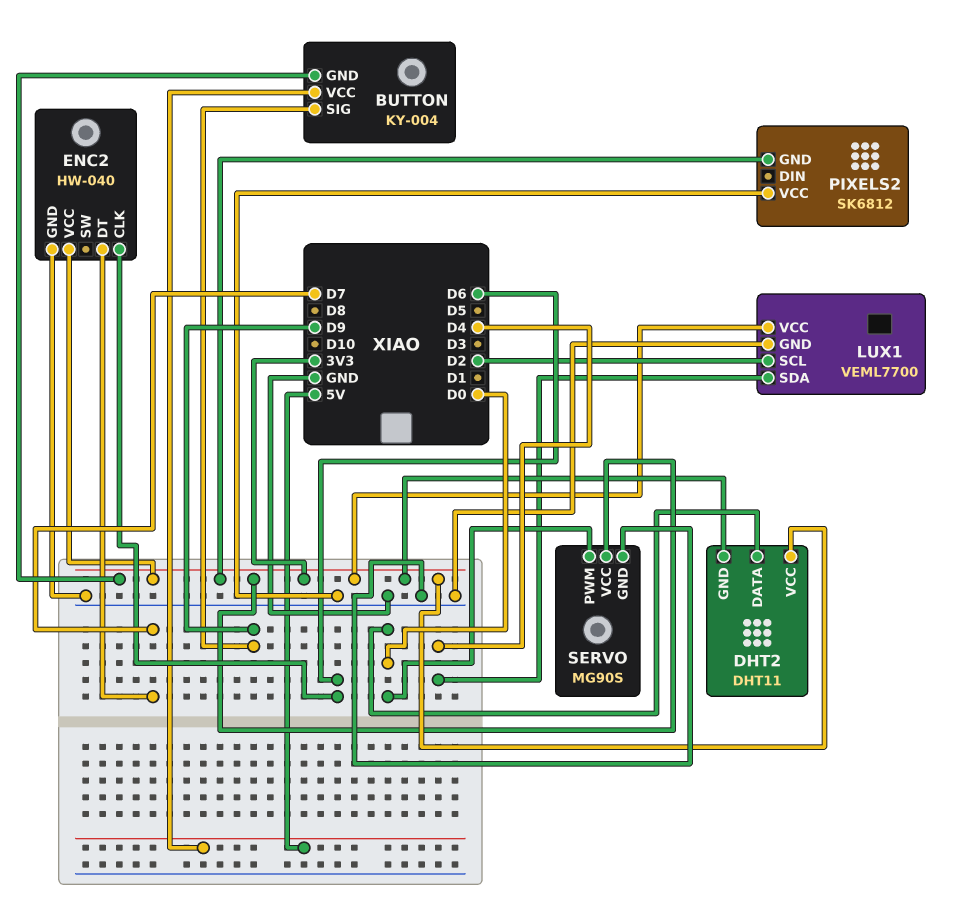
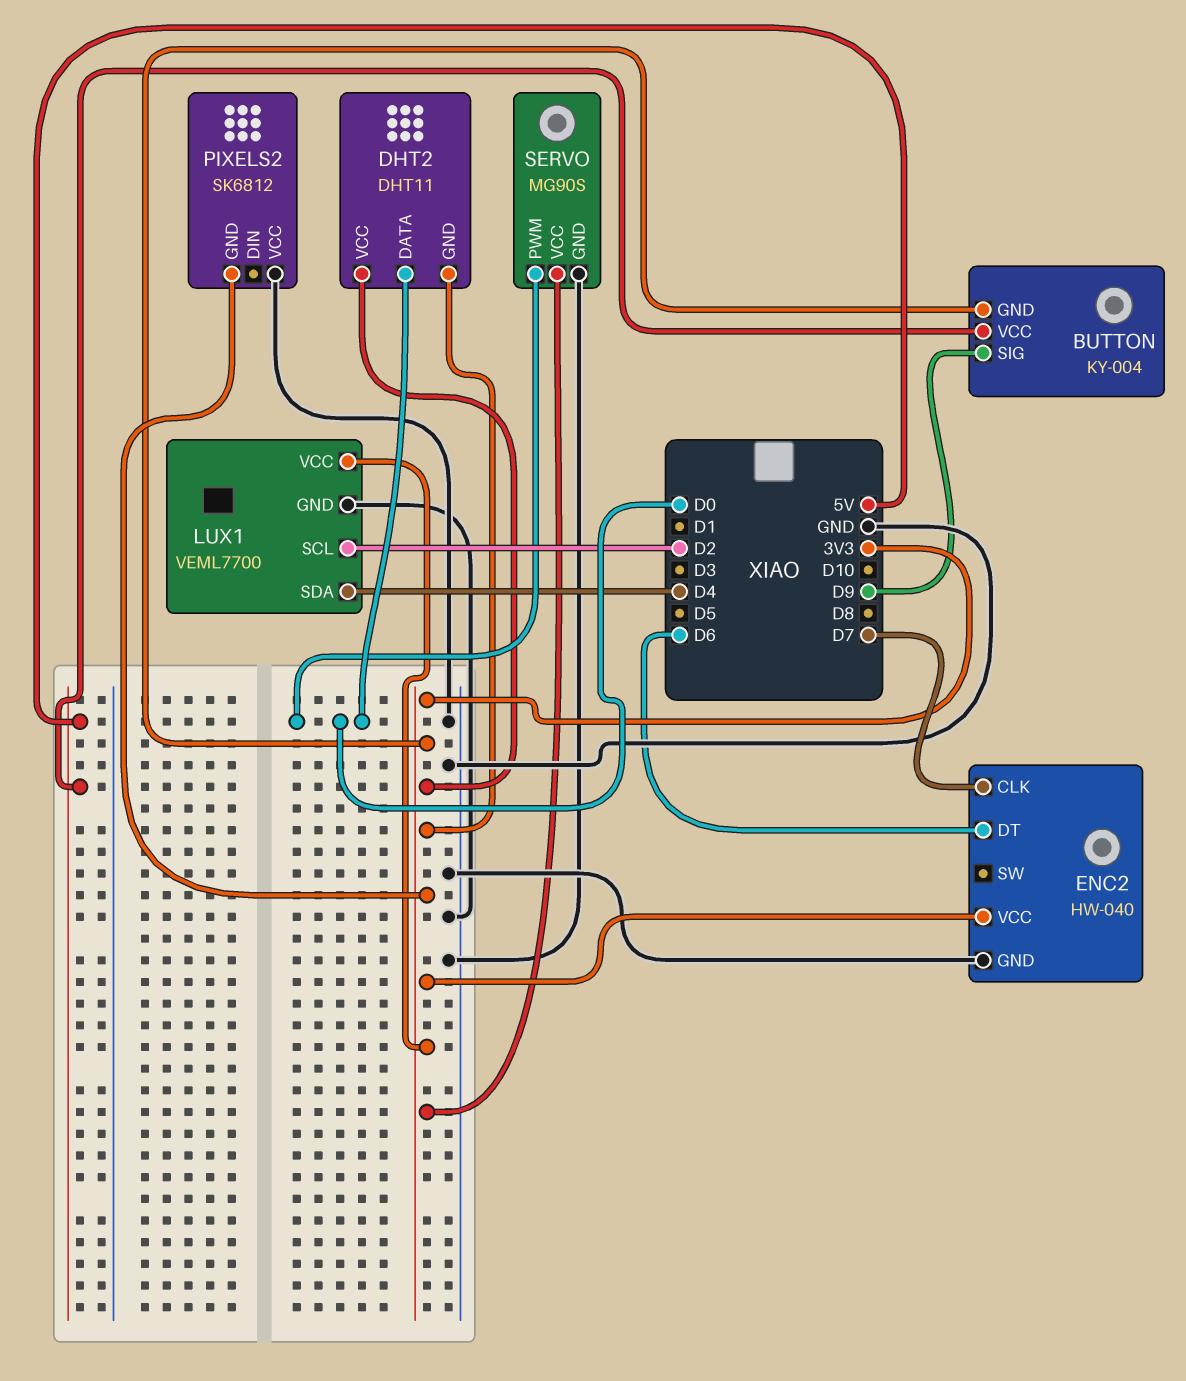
ENC2 pin CLK: D6 -> D7
ENC2 pin DT: D7 -> D6

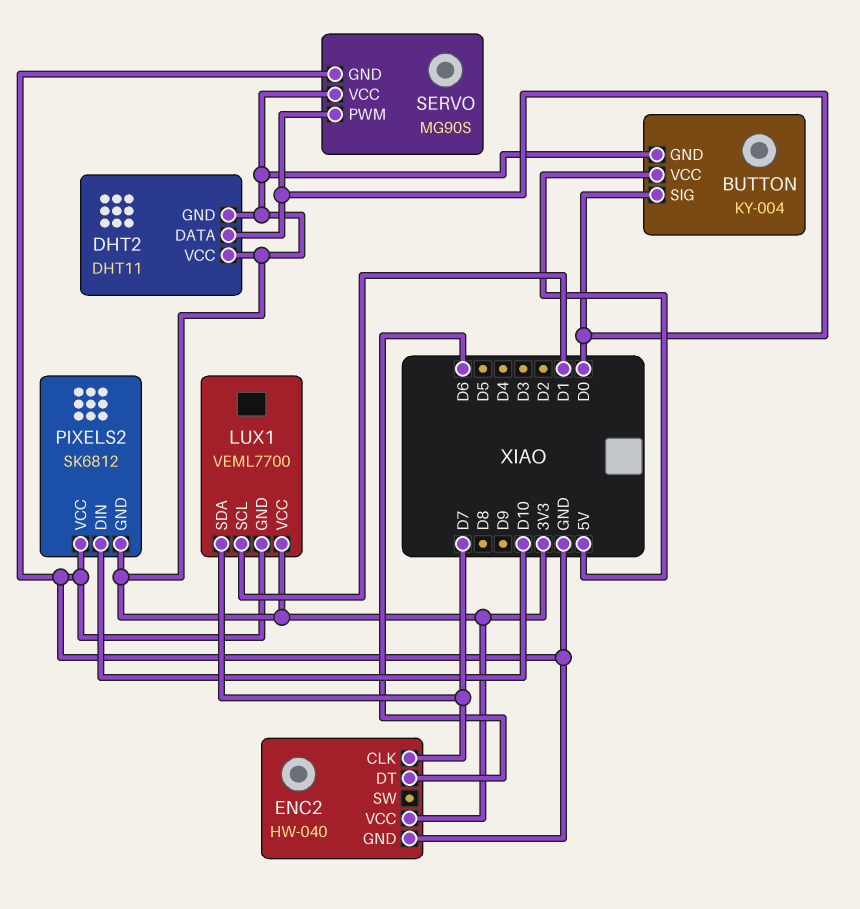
BUTTON pin SIG: D9 -> D0
LUX1 pin SCL: D2 -> D1
LUX1 pin SDA: D4 -> D7
PIXELS2 pin DIN: none -> D10

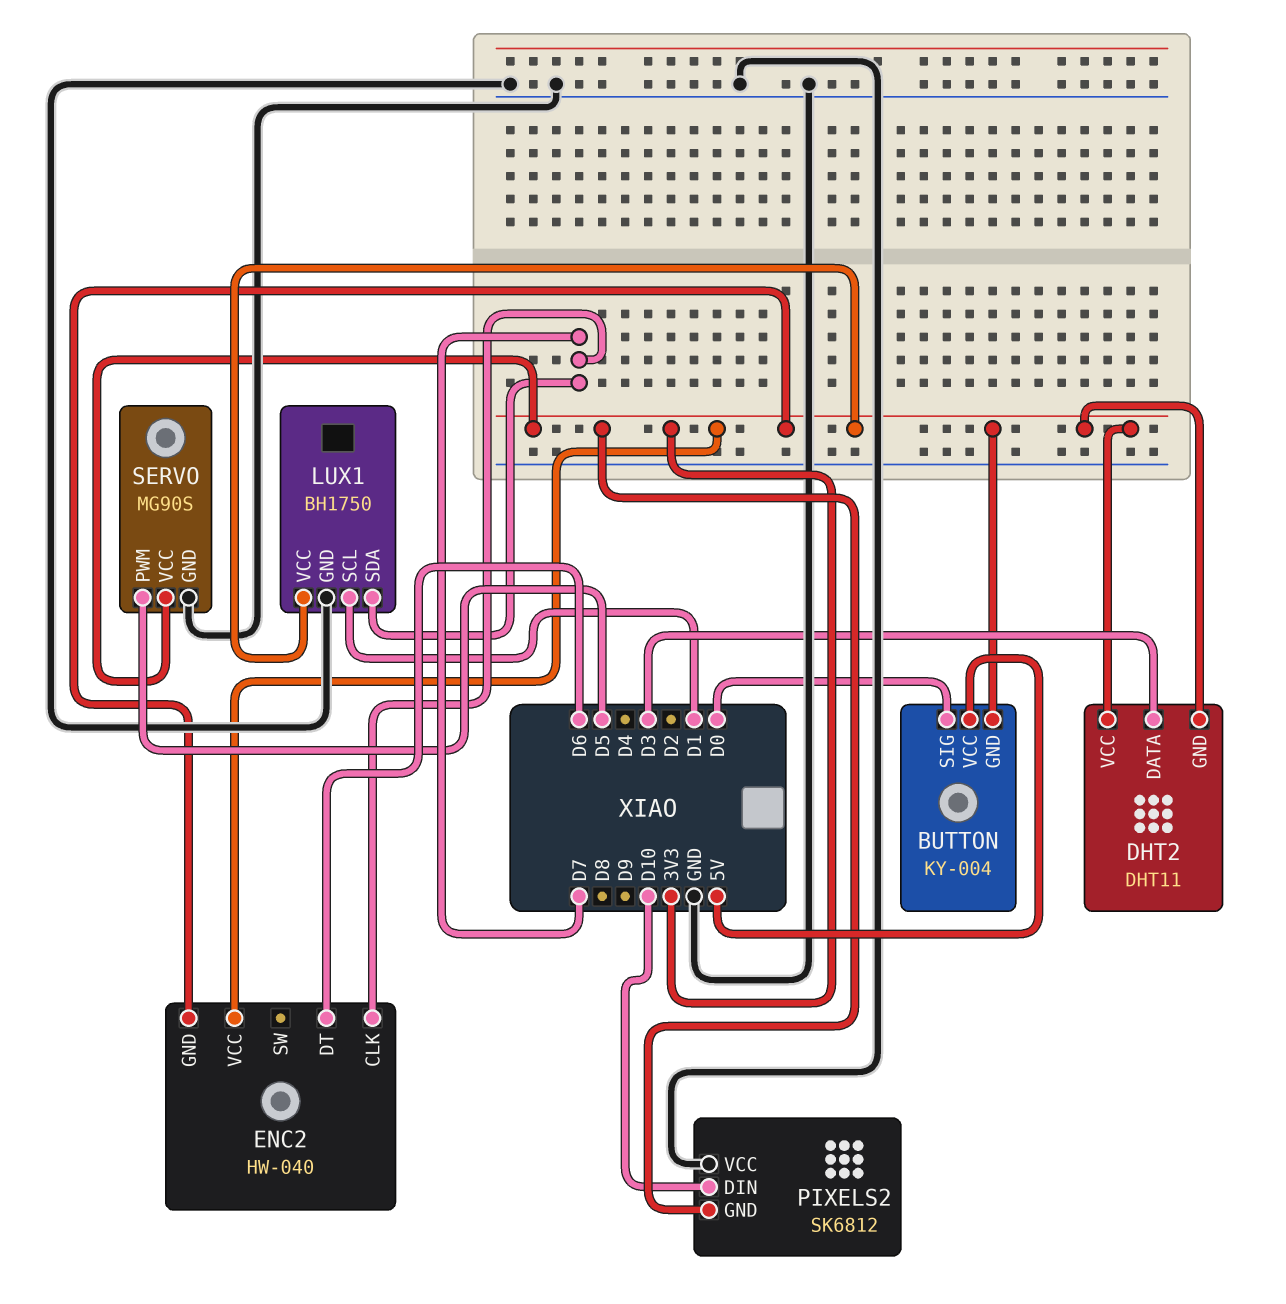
DHT2 pin DATA: D0 -> D3
ENC2 pin GND: GND -> 3V3
LUX1: VEML7700 -> BH1750
SERVO pin PWM: D0 -> D5

